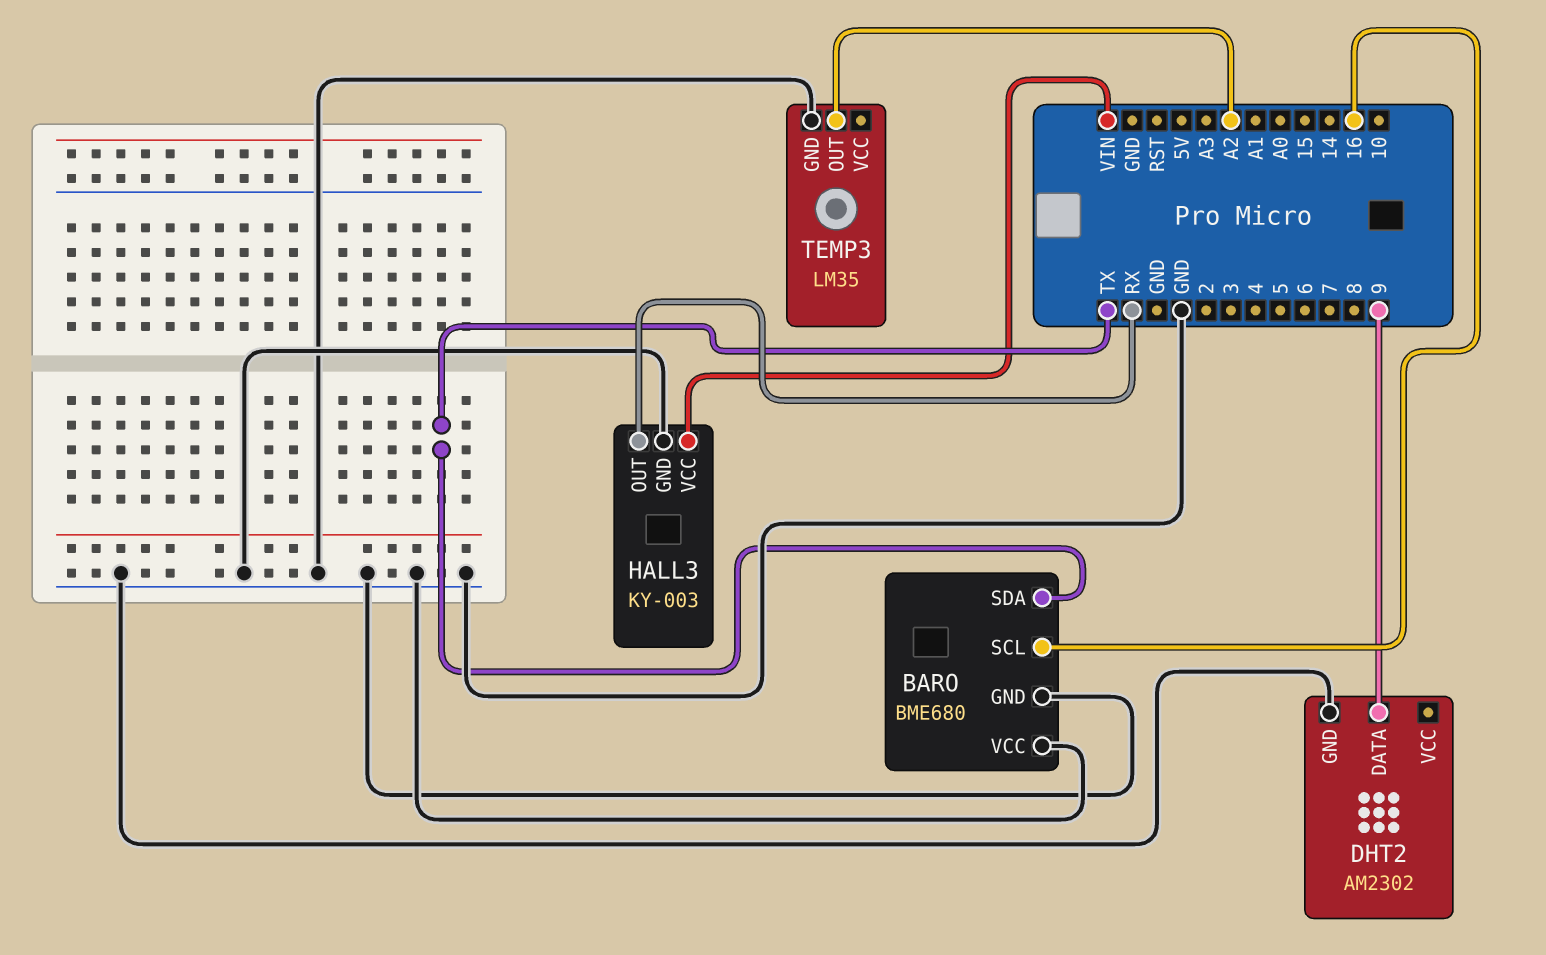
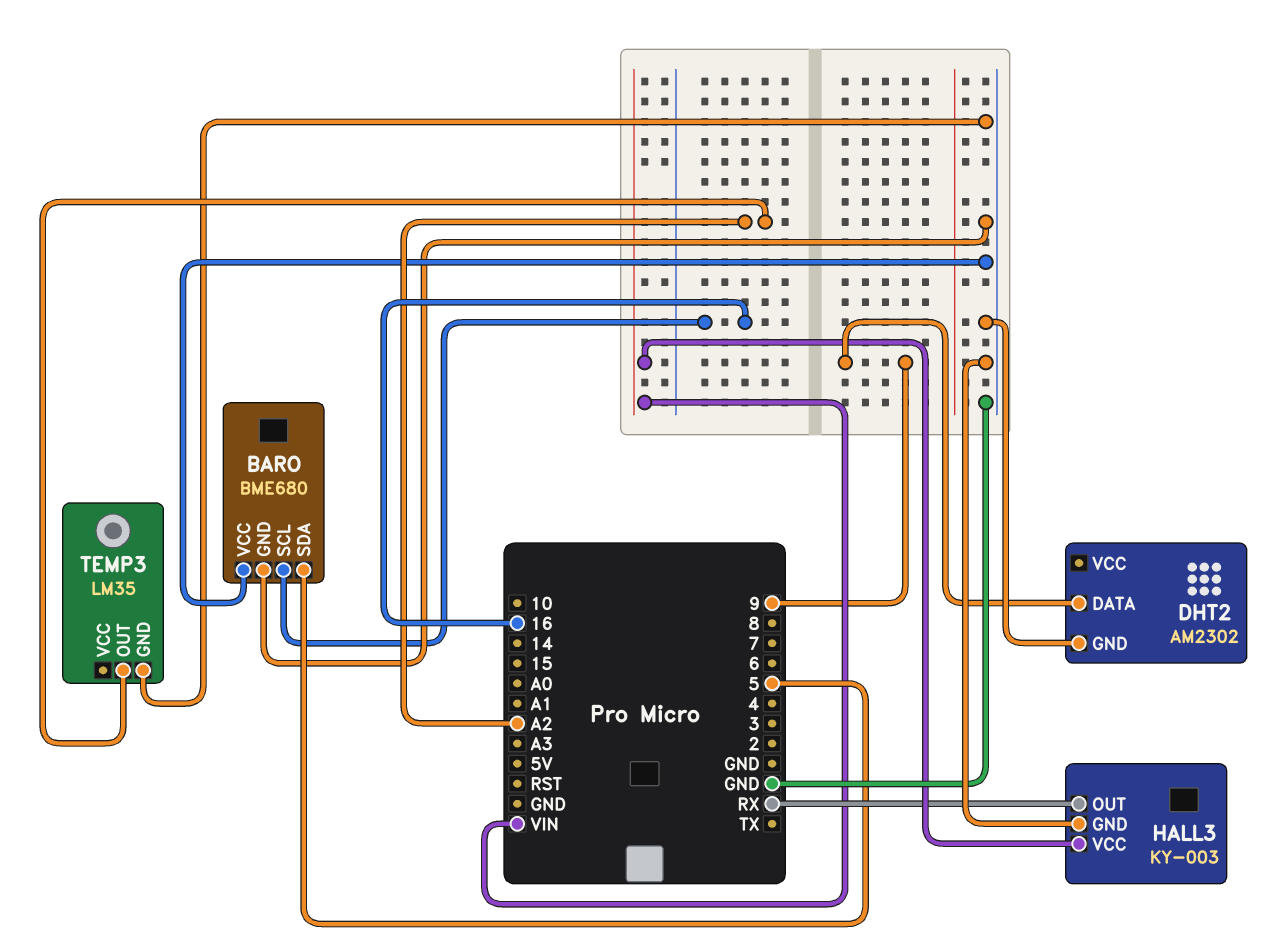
BARO pin SDA: TX -> 5

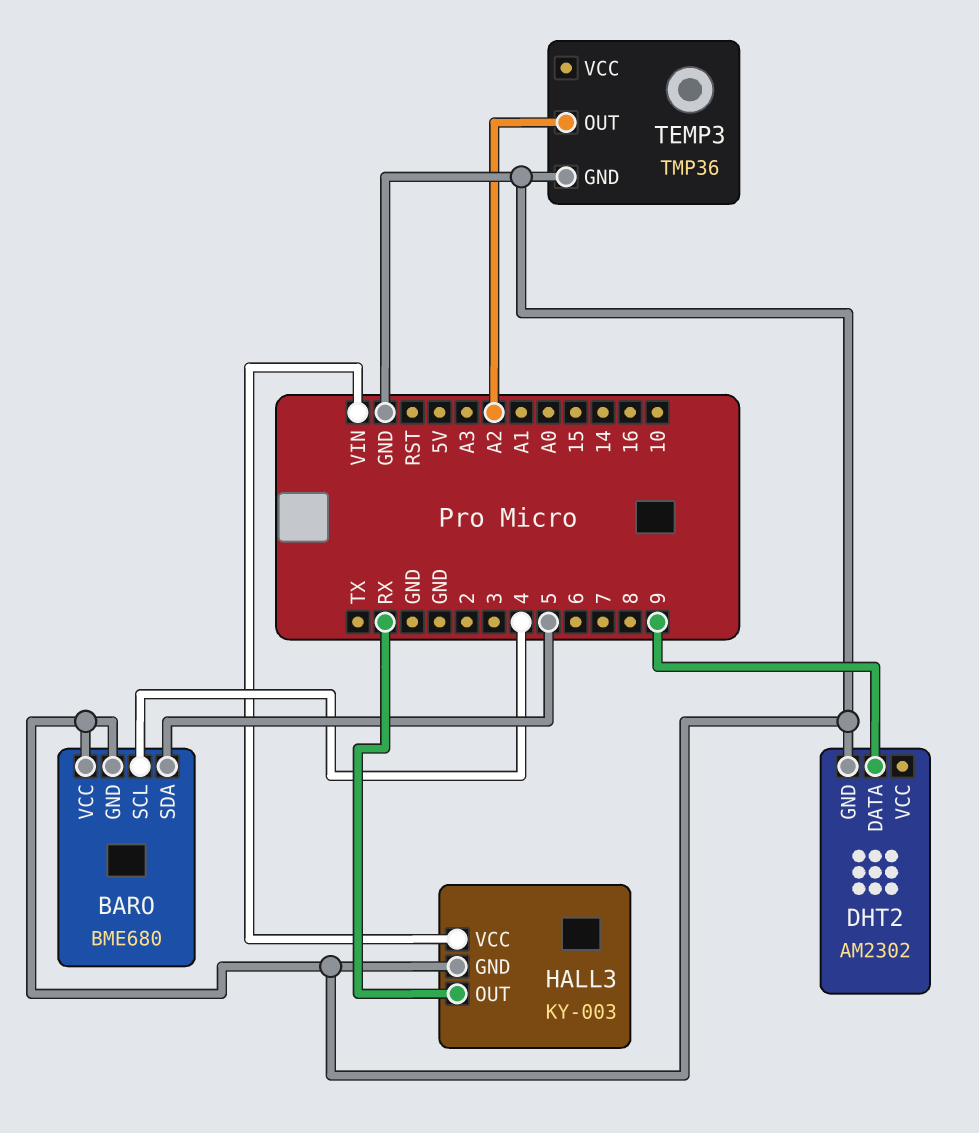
BARO pin SCL: 16 -> 4
TEMP3: LM35 -> TMP36

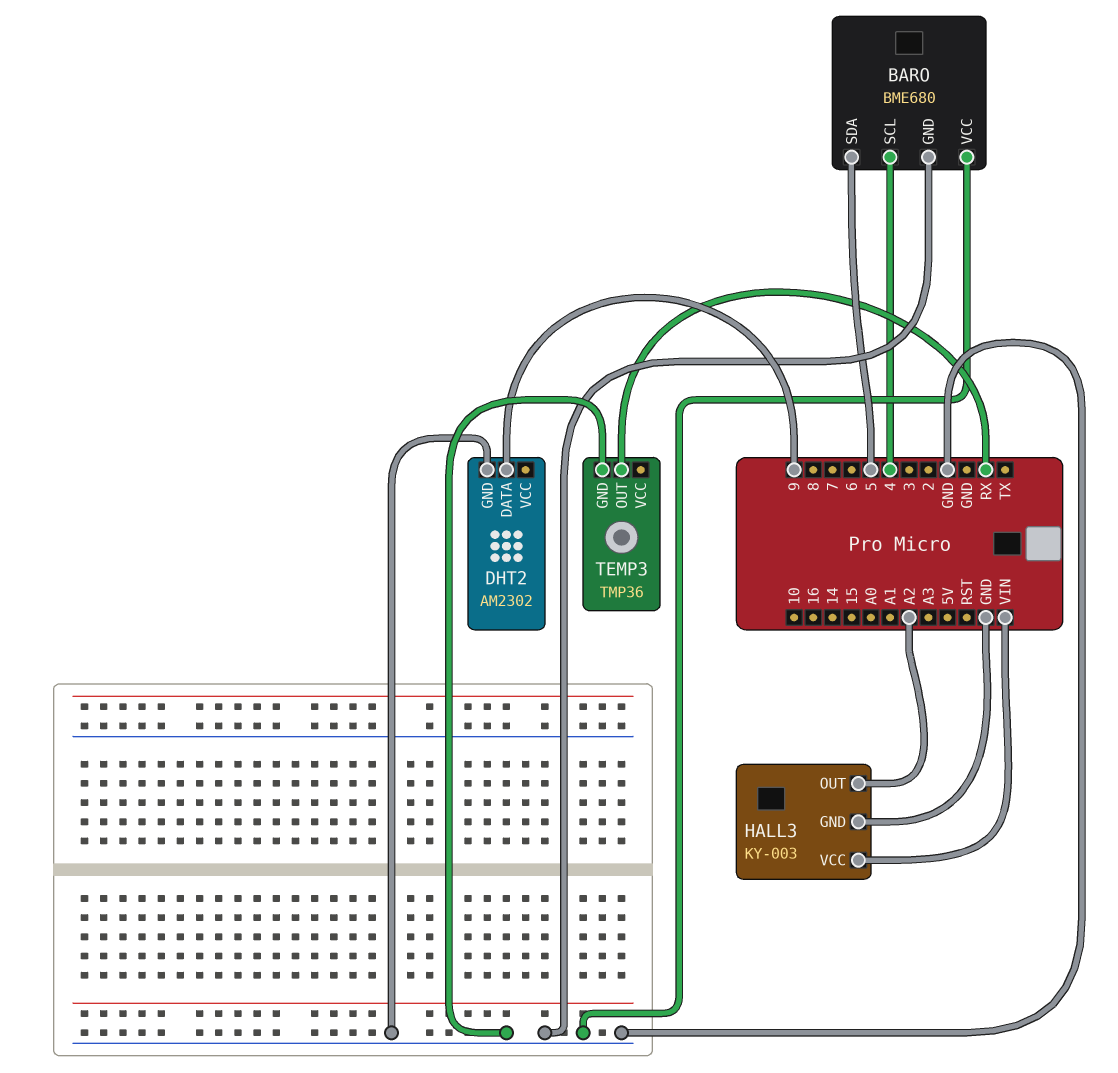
HALL3 pin OUT: RX -> A2
TEMP3 pin OUT: A2 -> RX

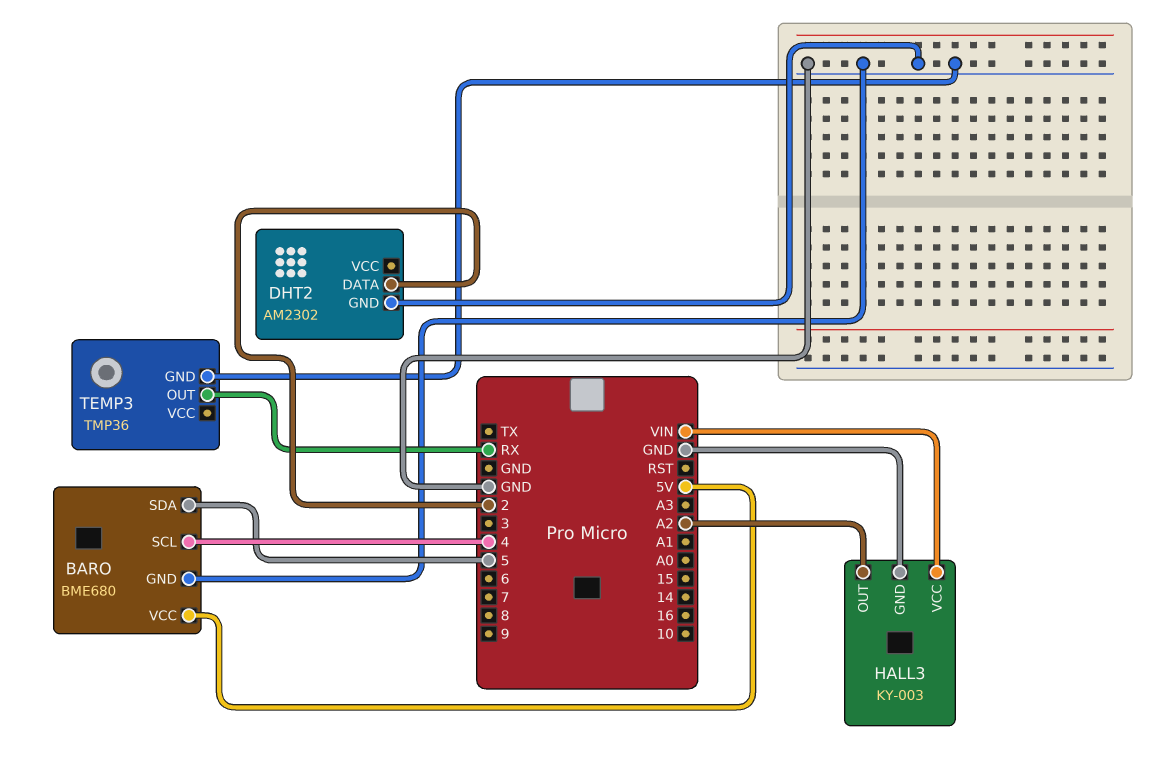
BARO pin VCC: GND -> 5V
DHT2 pin DATA: 9 -> 2

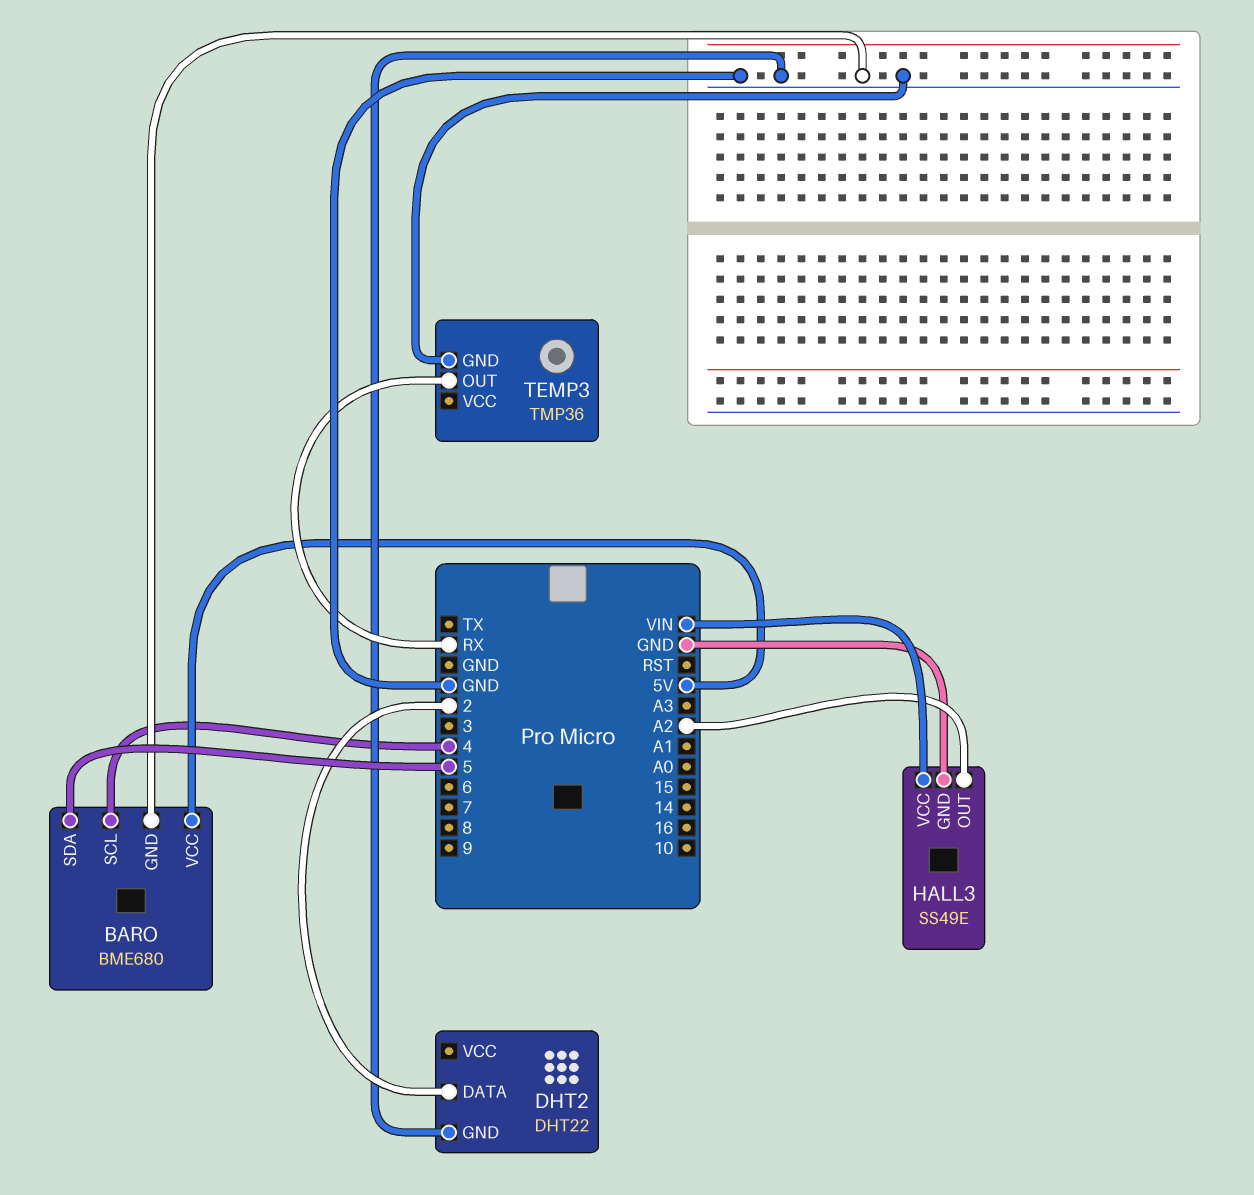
DHT2: AM2302 -> DHT22
HALL3: KY-003 -> SS49E

